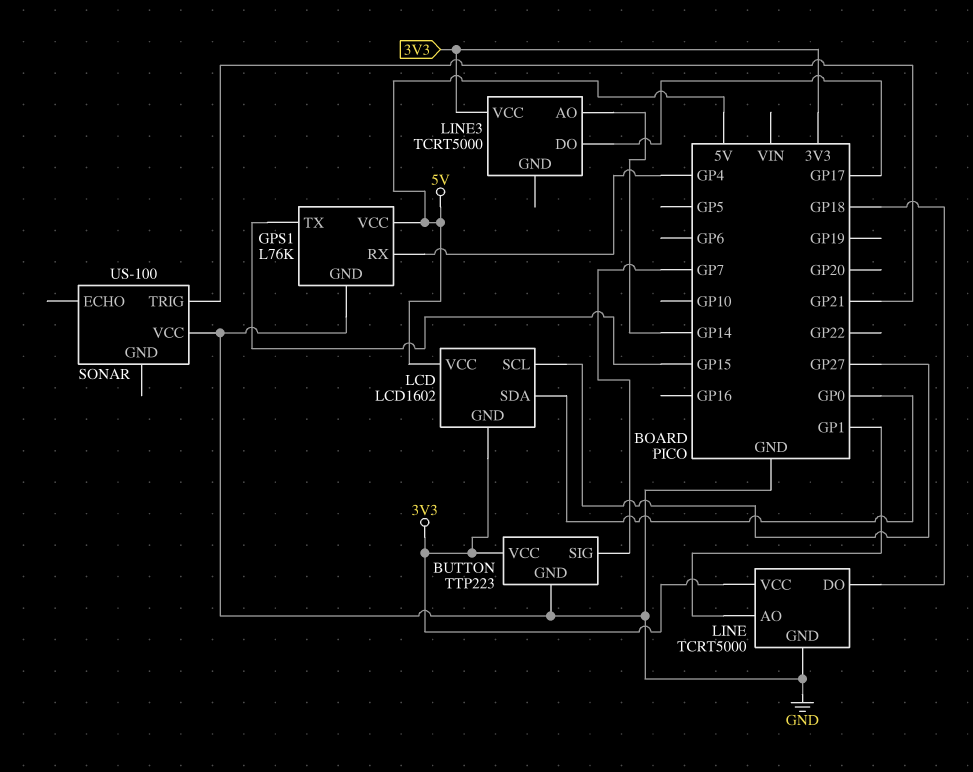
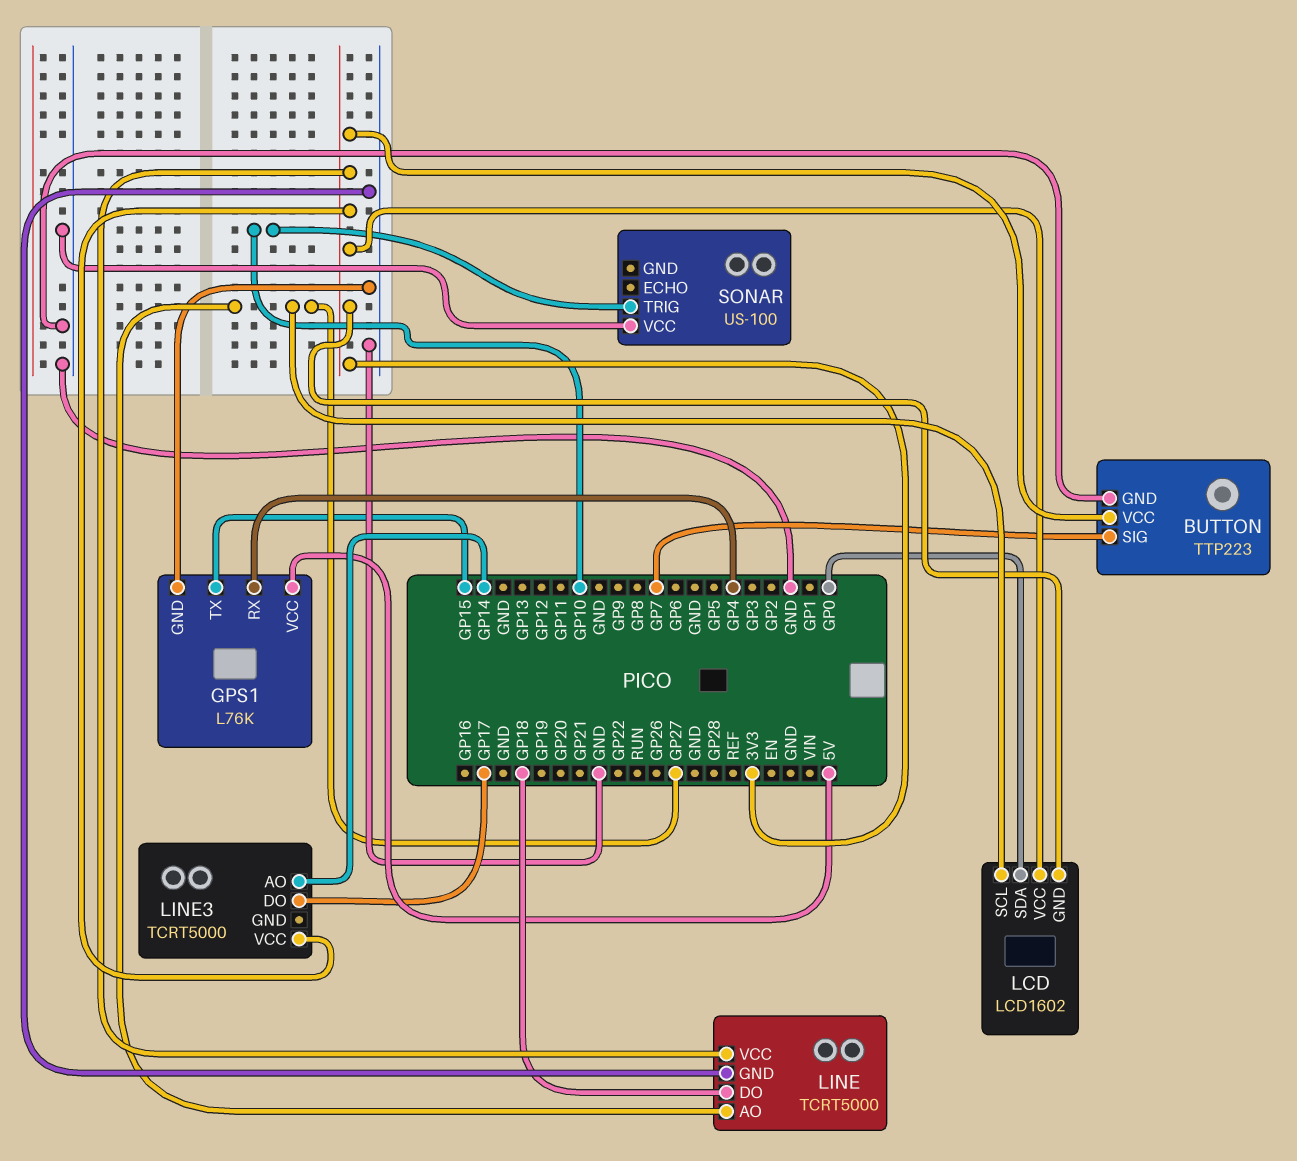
LCD pin VCC: 5V -> 3V3
LINE pin AO: GP1 -> GP27
SONAR pin TRIG: GP21 -> GP10

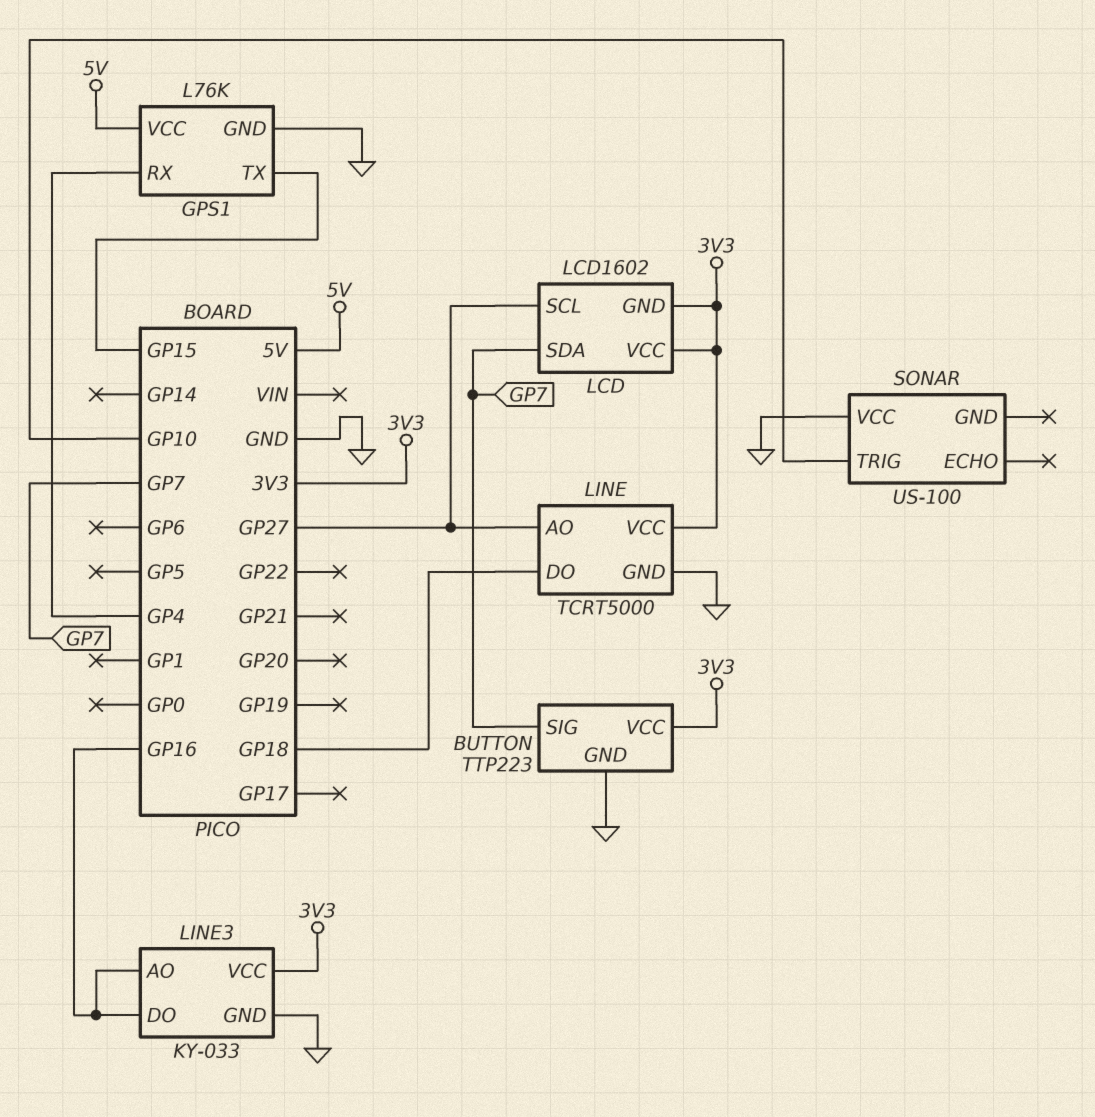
LCD pin SDA: GP0 -> GP7
LINE3: TCRT5000 -> KY-033
LINE3 pin AO: GP14 -> GP16
LINE3 pin DO: GP17 -> GP16
LINE3 pin GND: none -> GND

